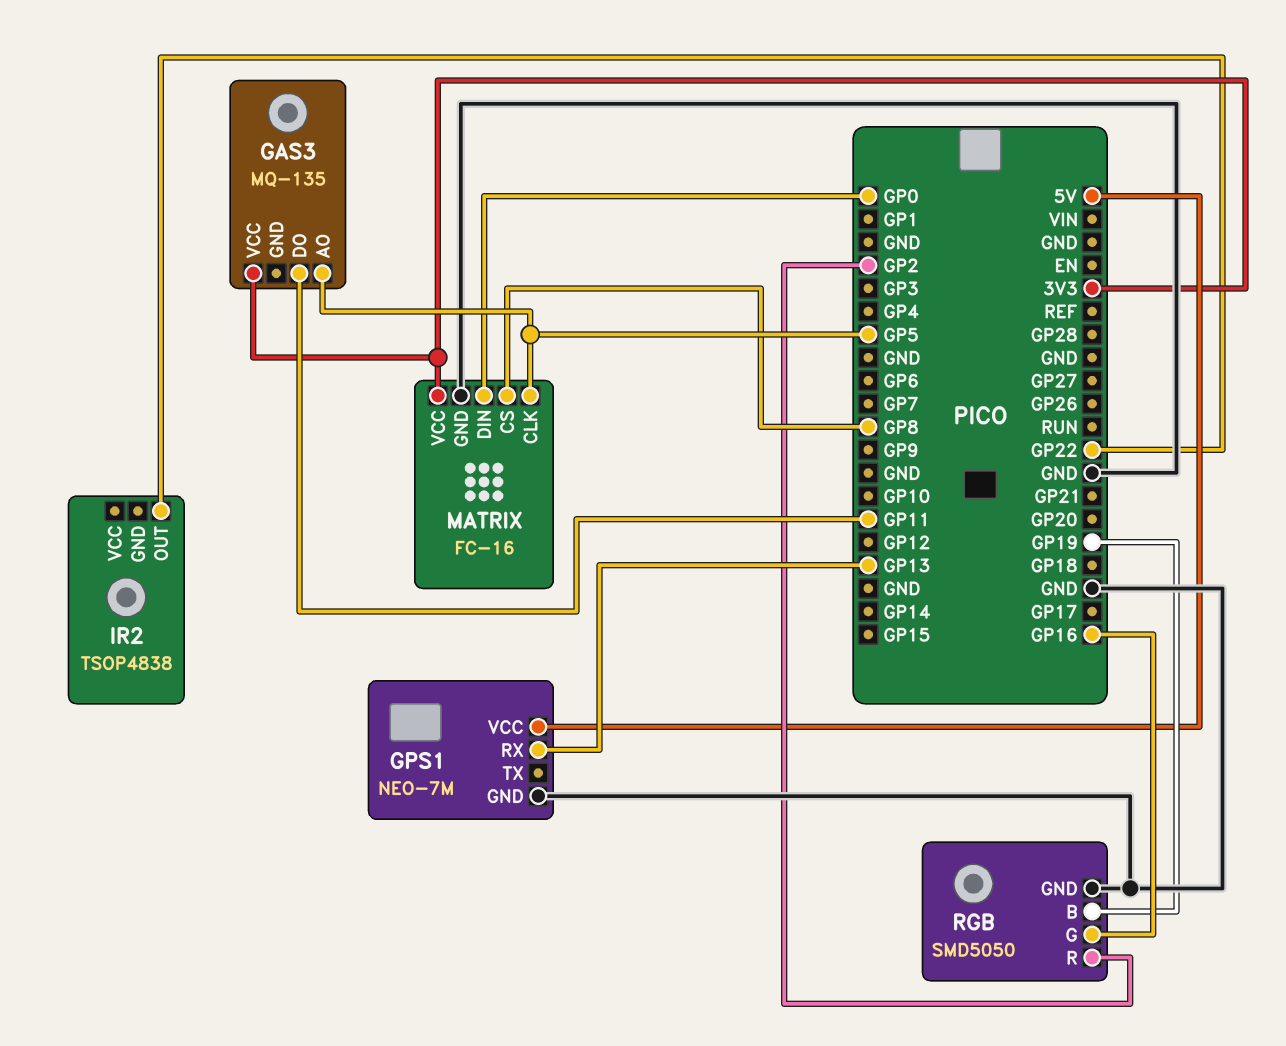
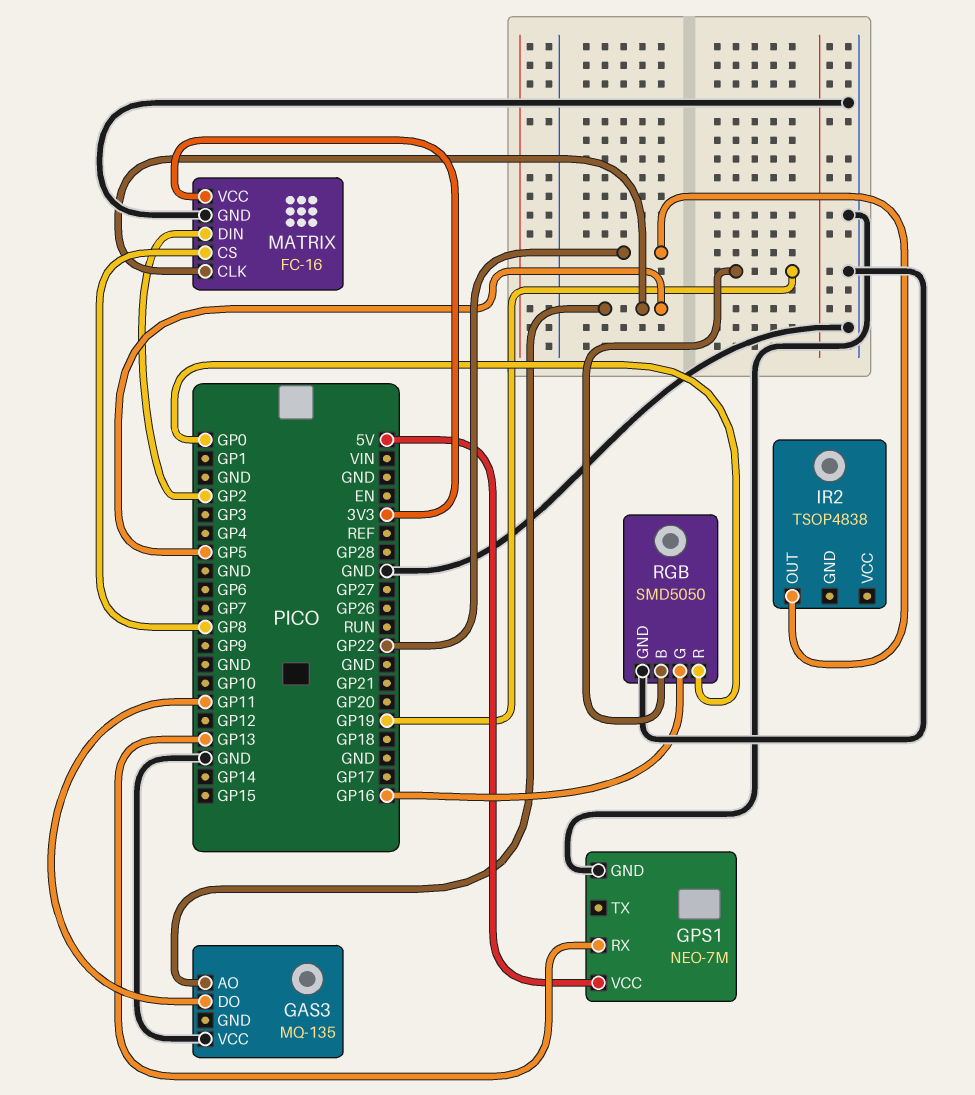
GAS3 pin VCC: 3V3 -> GND
MATRIX pin DIN: GP0 -> GP2
RGB pin R: GP2 -> GP0

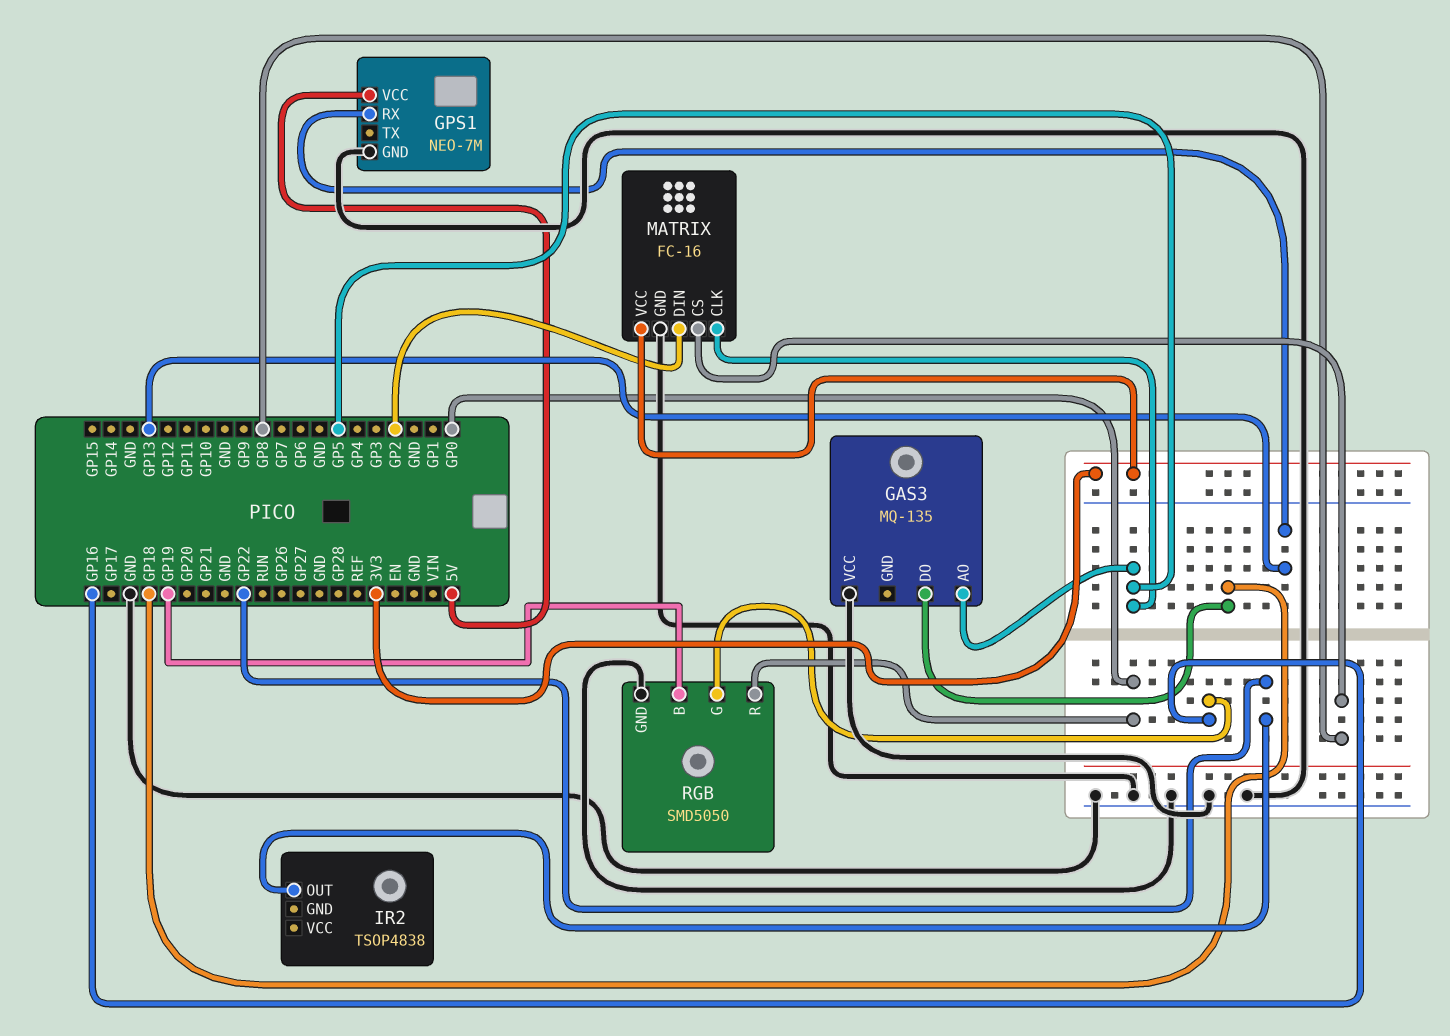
GAS3 pin DO: GP11 -> GP18

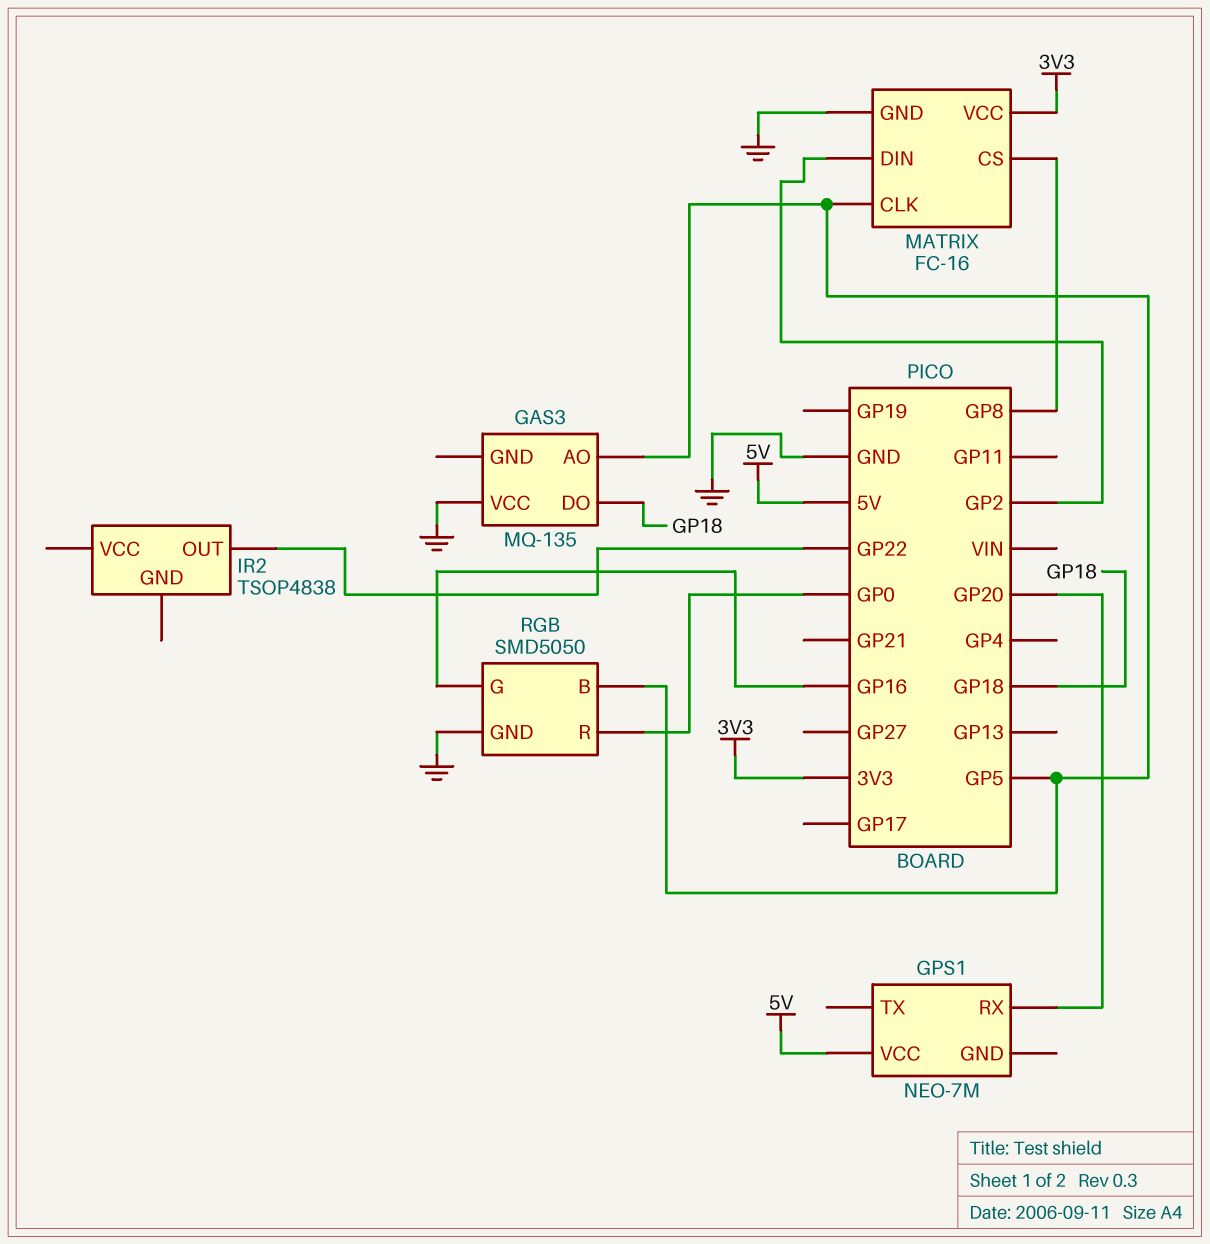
GPS1 pin GND: GND -> none
GPS1 pin RX: GP13 -> GP20
RGB pin B: GP19 -> GP5

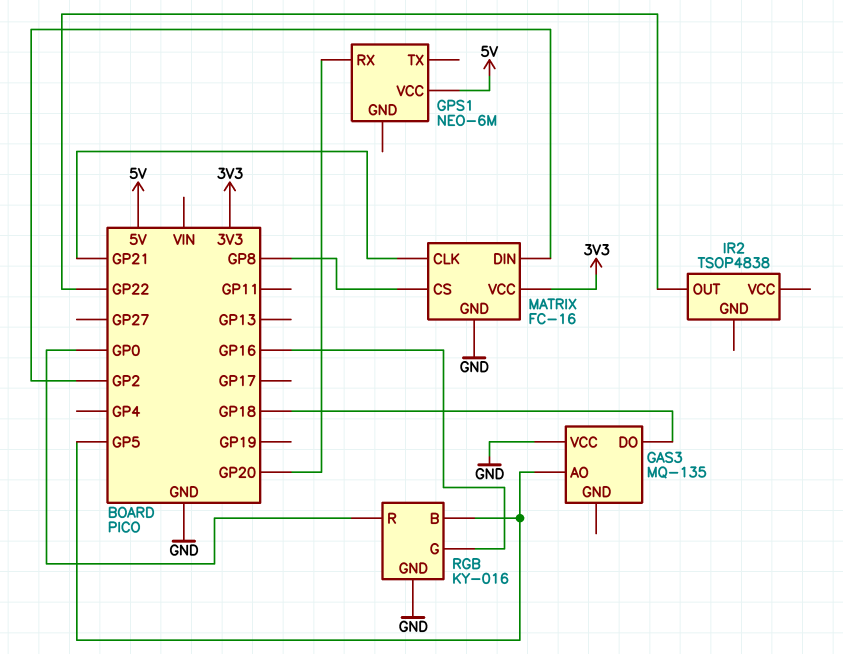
GPS1: NEO-7M -> NEO-6M
MATRIX pin CLK: GP5 -> GP21
RGB: SMD5050 -> KY-016

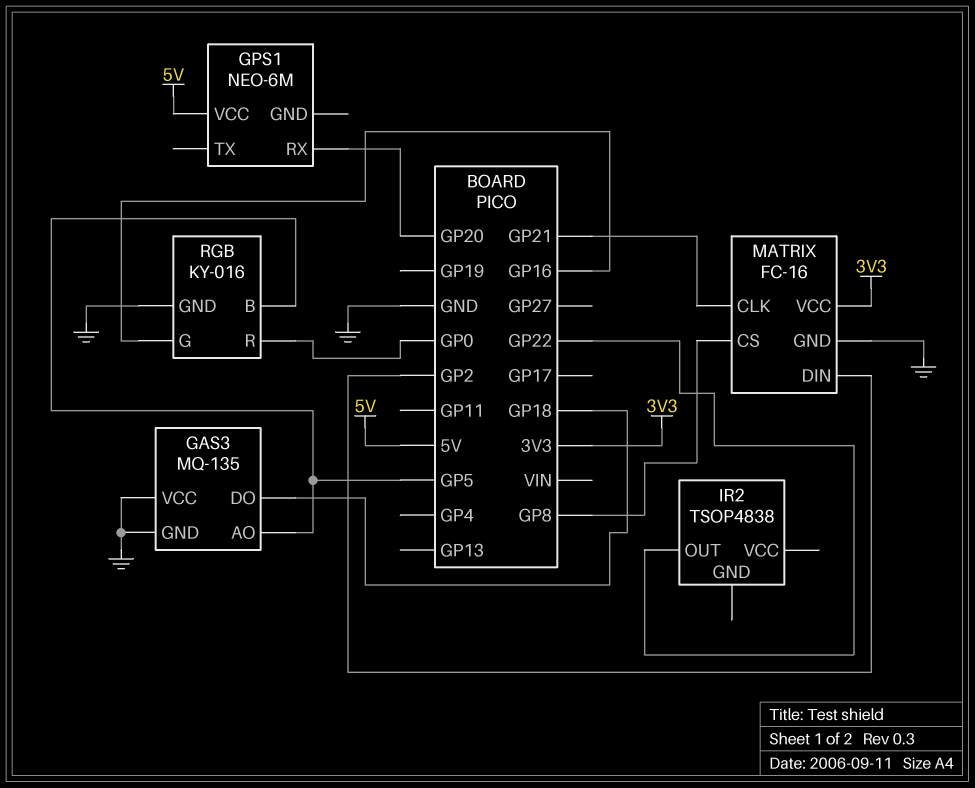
GAS3 pin GND: none -> GND

